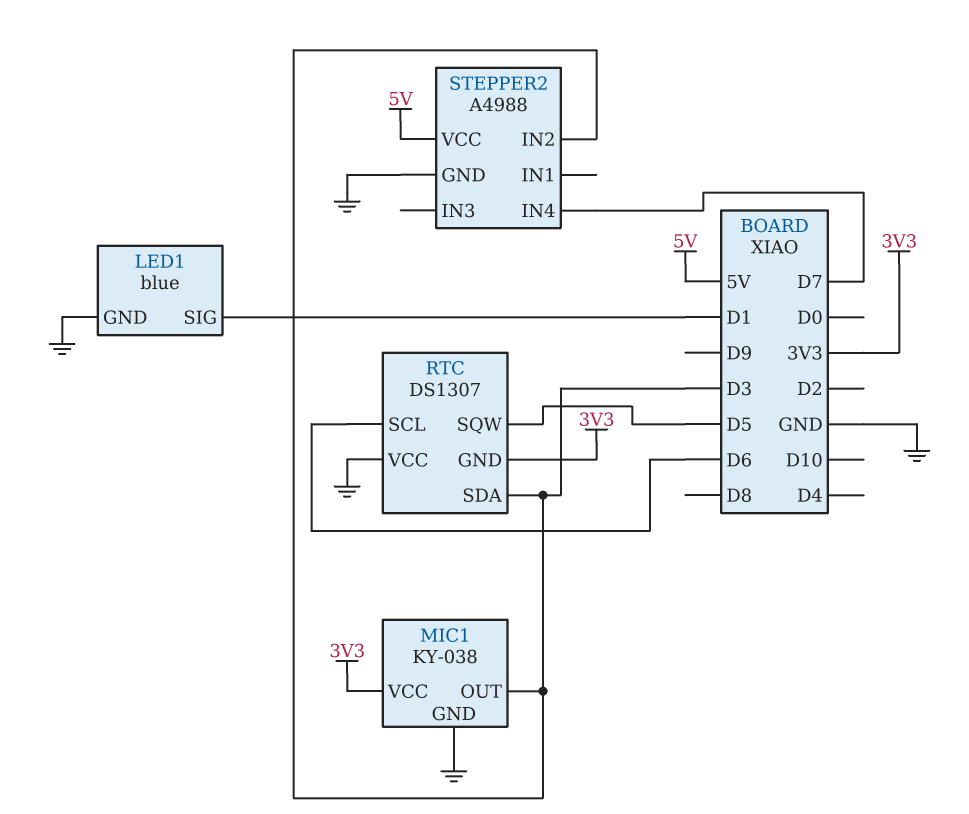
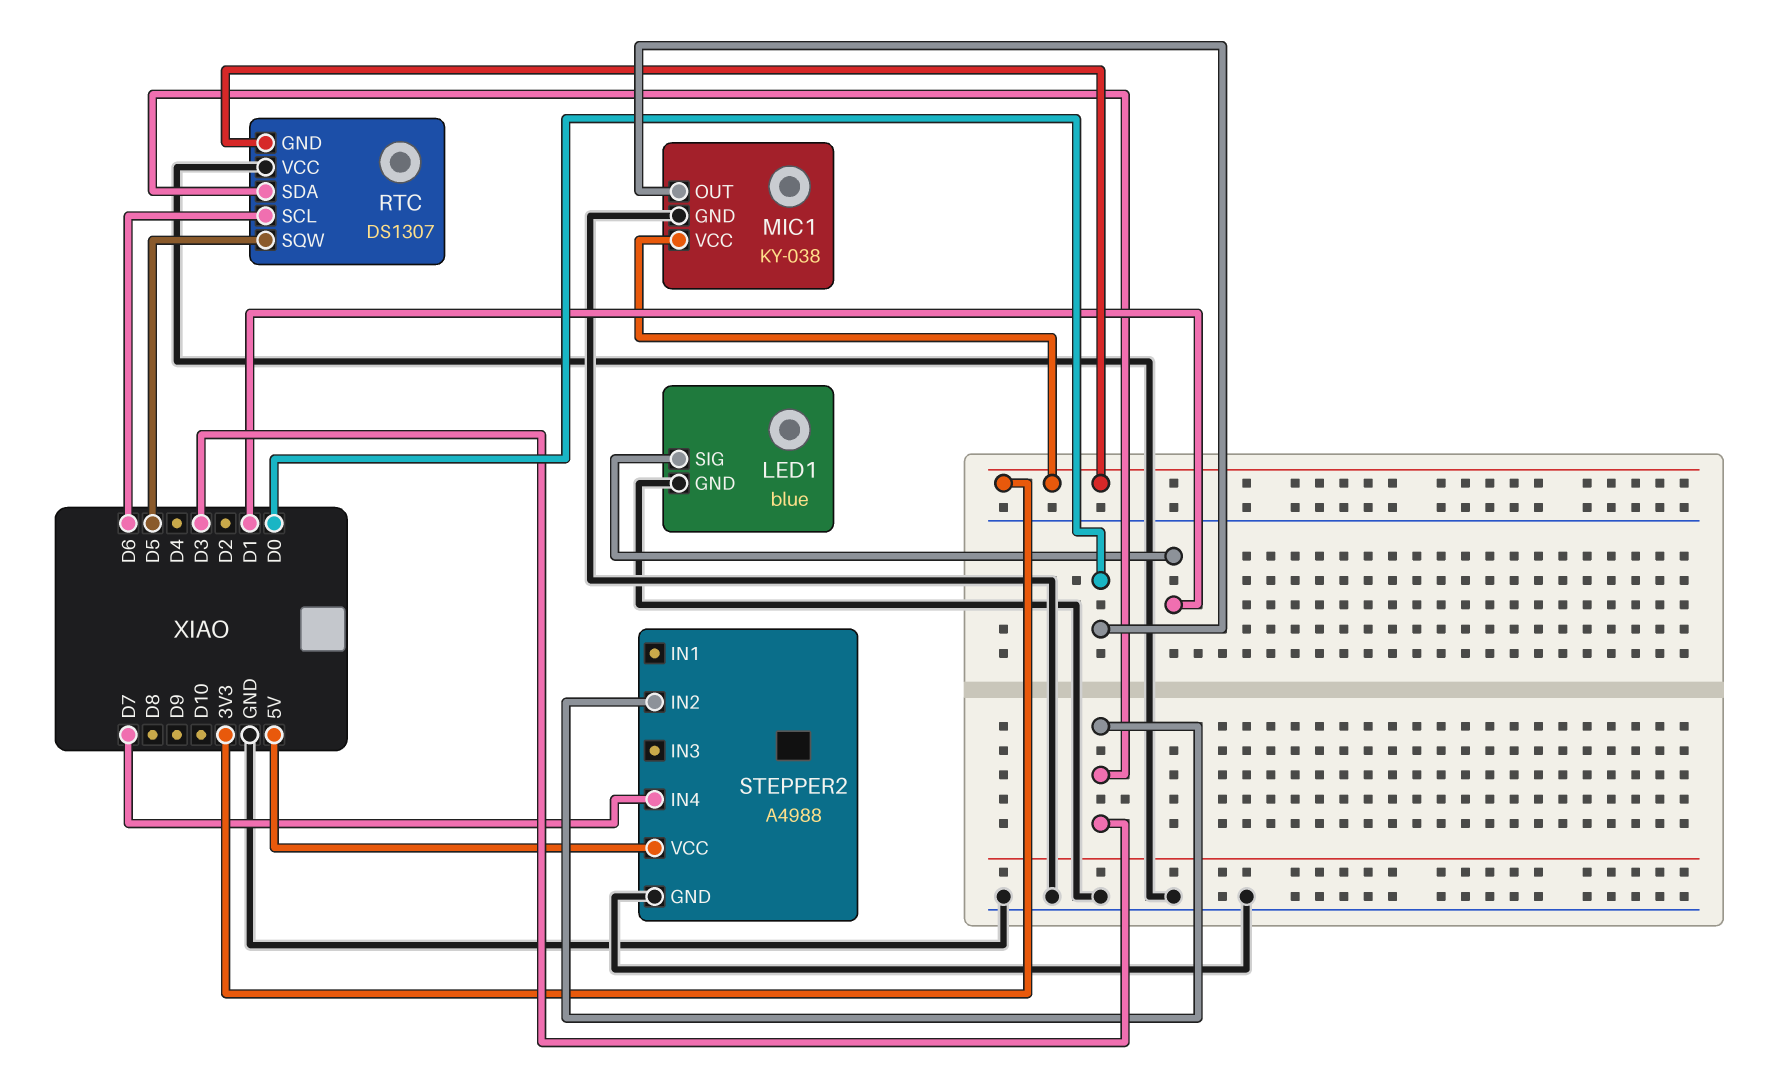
MIC1 pin OUT: D3 -> D0

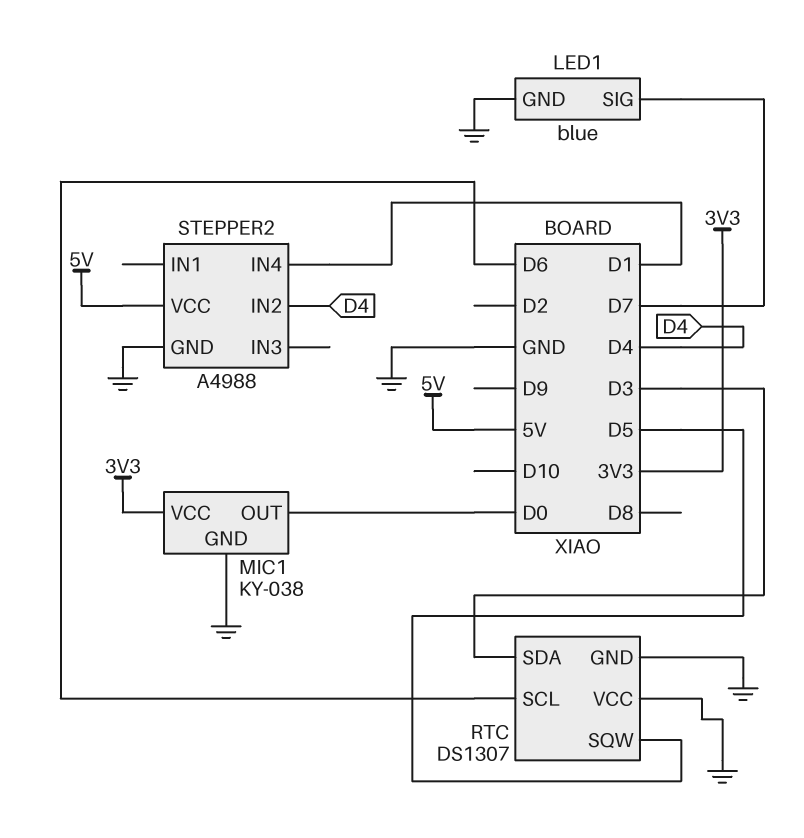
LED1 pin SIG: D1 -> D7
RTC pin GND: 3V3 -> GND
STEPPER2 pin IN2: D3 -> D4
STEPPER2 pin IN4: D7 -> D1

